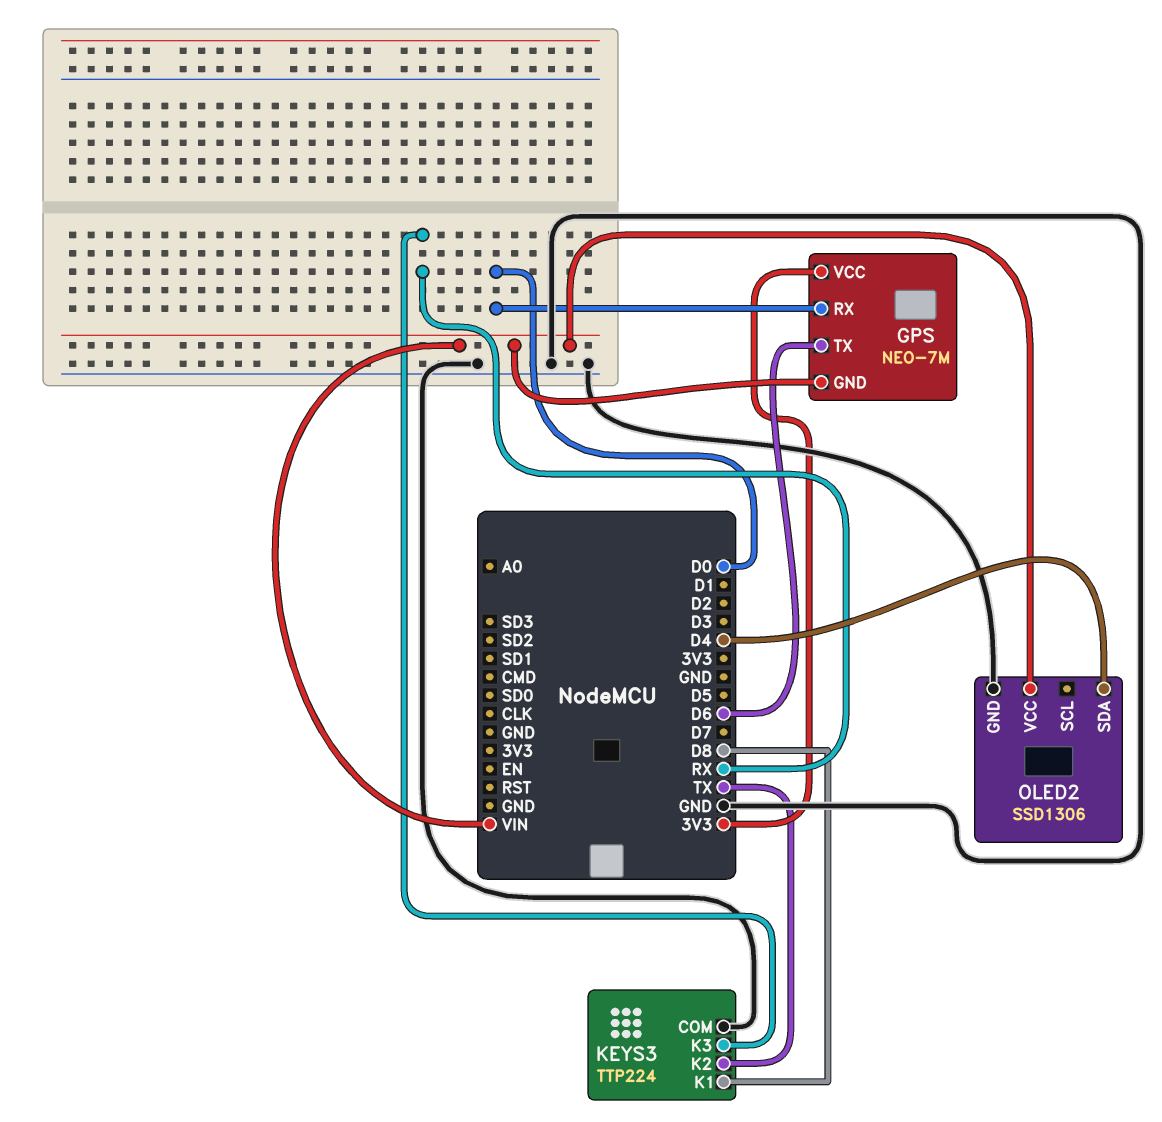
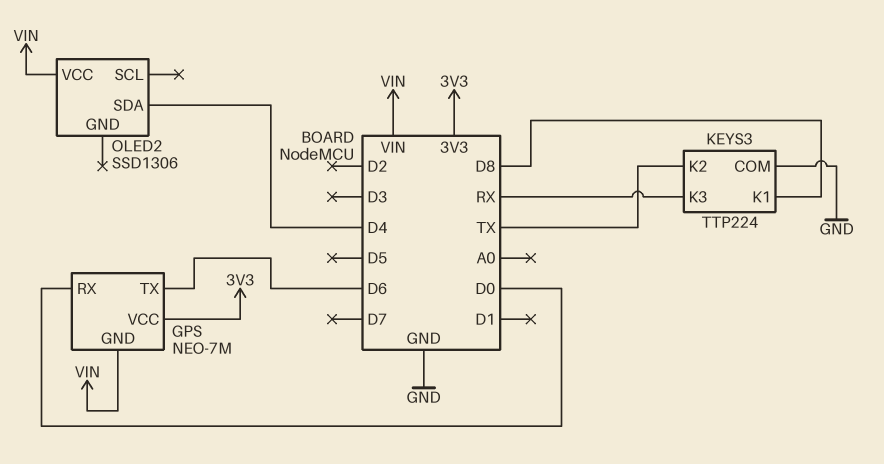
OLED2 pin GND: GND -> none

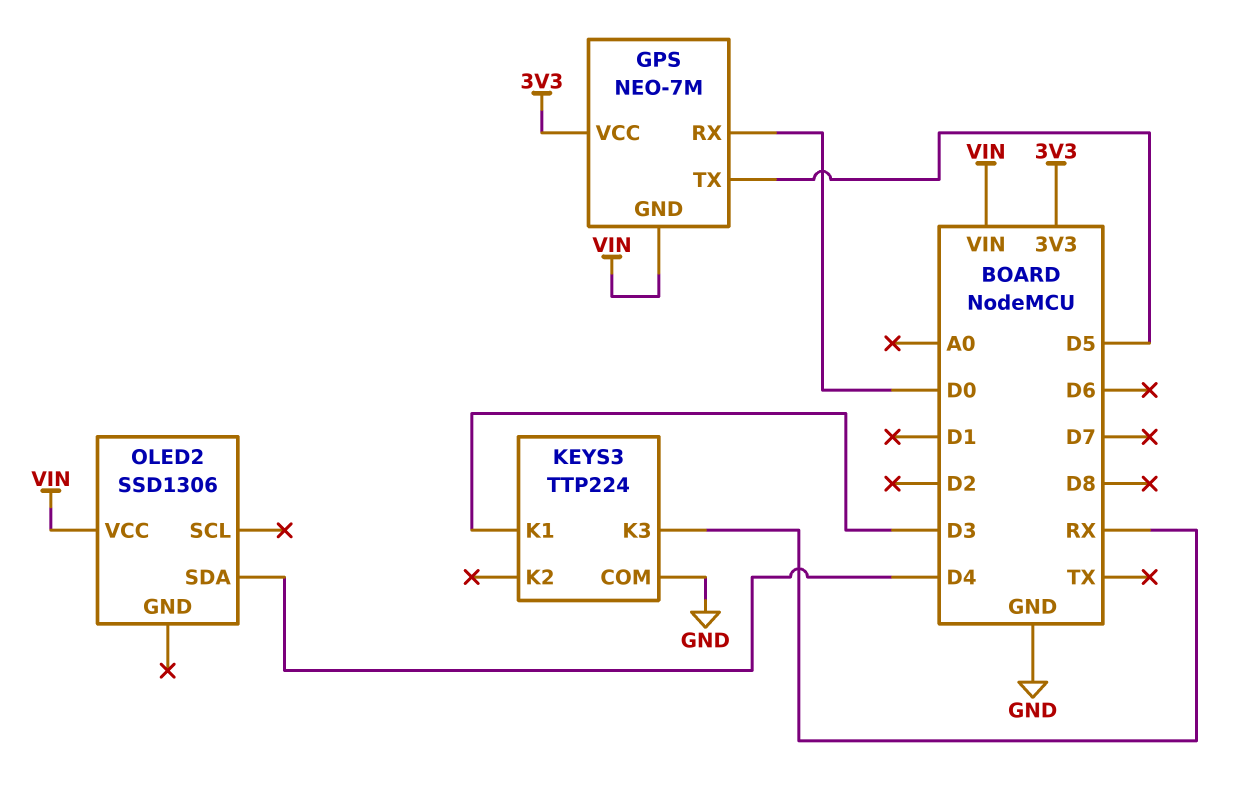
GPS pin TX: D6 -> D5
KEYS3 pin K1: D8 -> D3
KEYS3 pin K2: TX -> none

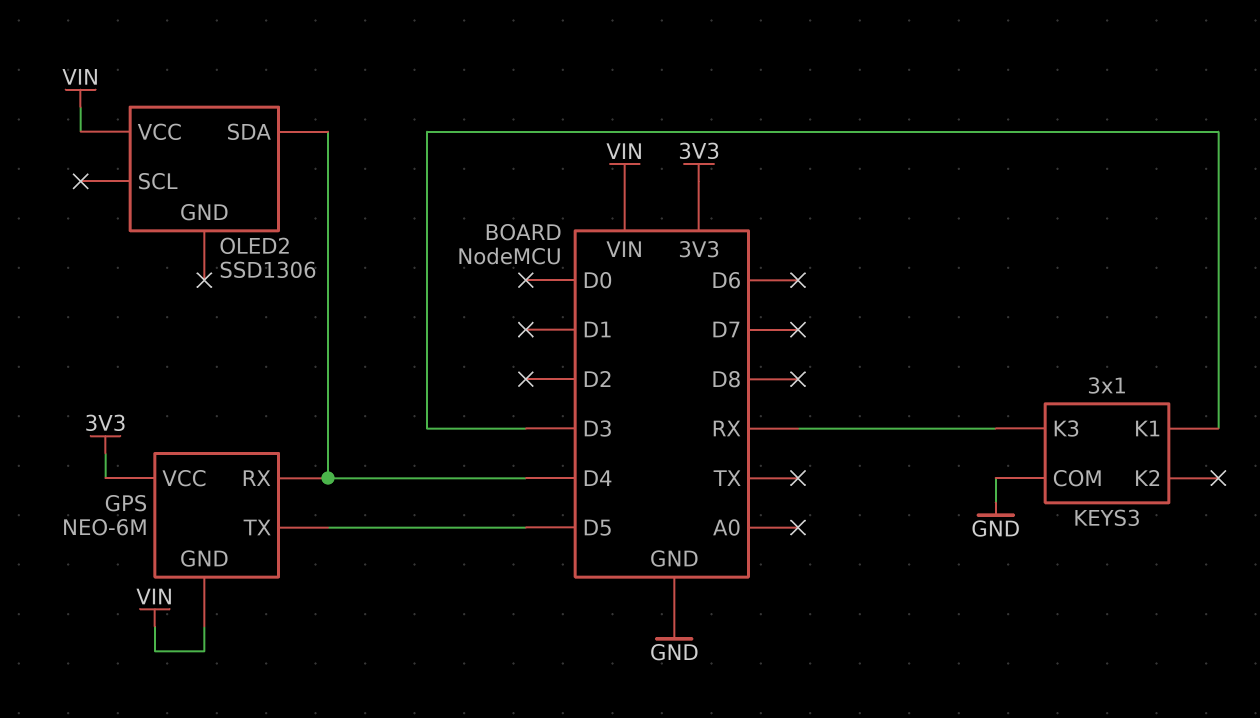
GPS: NEO-7M -> NEO-6M
GPS pin RX: D0 -> D4
KEYS3: TTP224 -> 3x1

